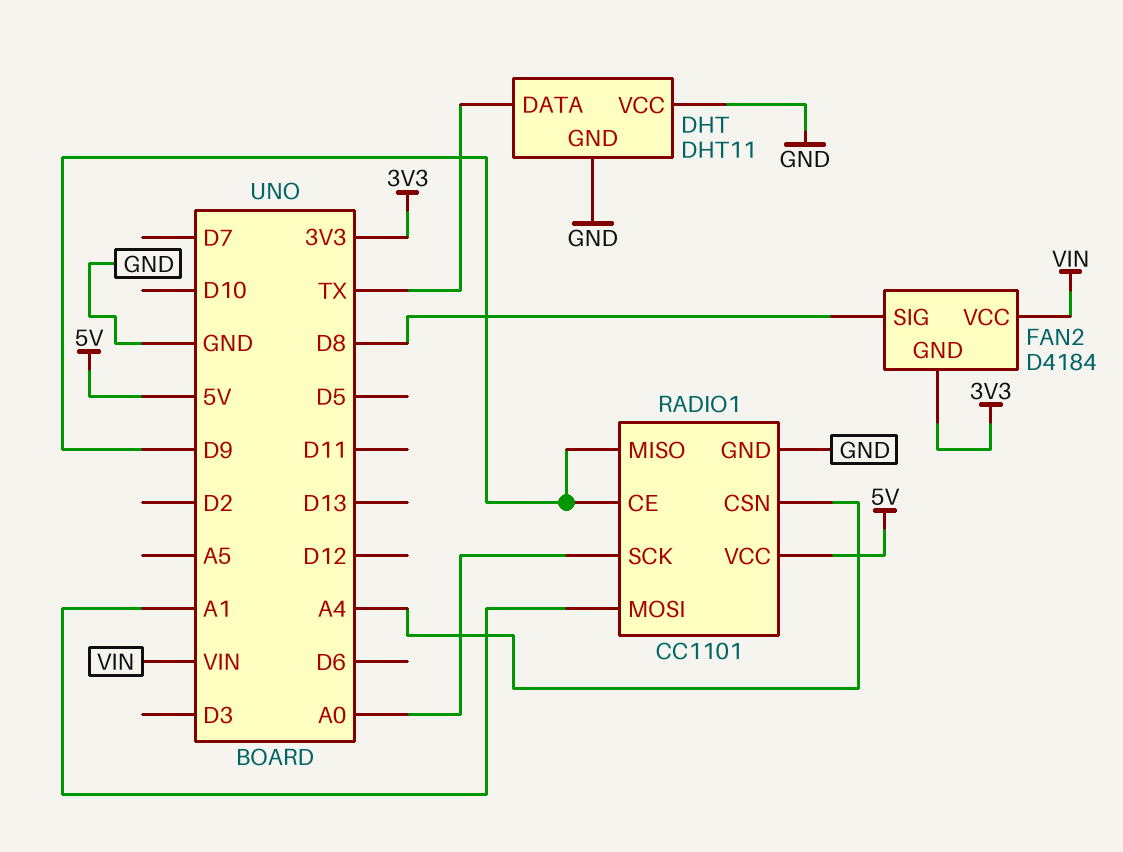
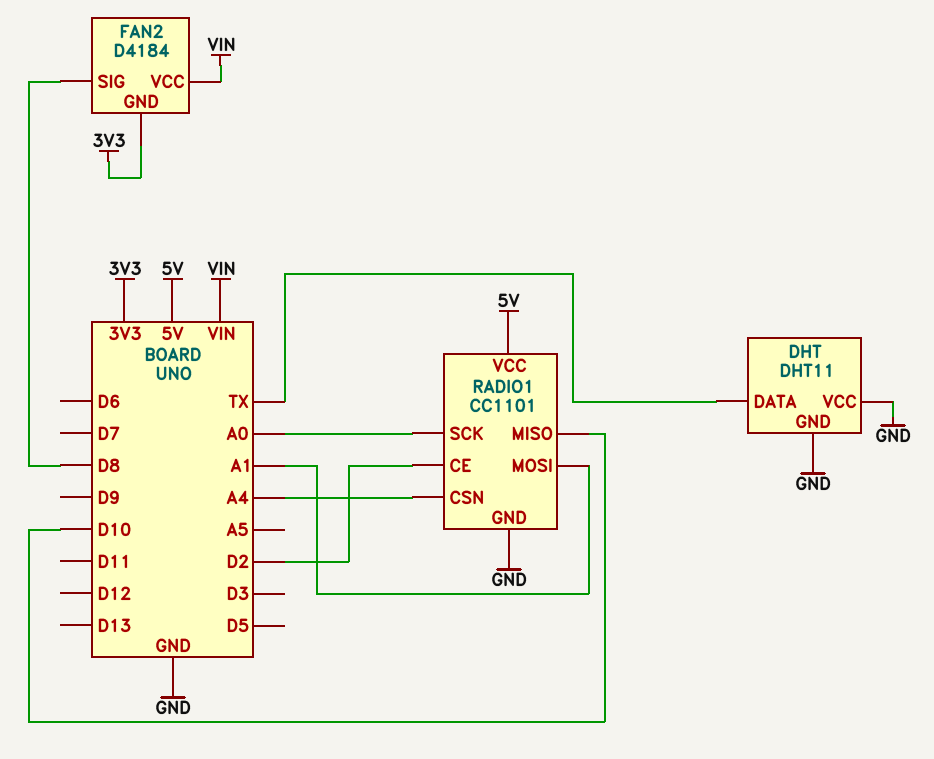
RADIO1 pin CE: D9 -> D2
RADIO1 pin MISO: D9 -> D10

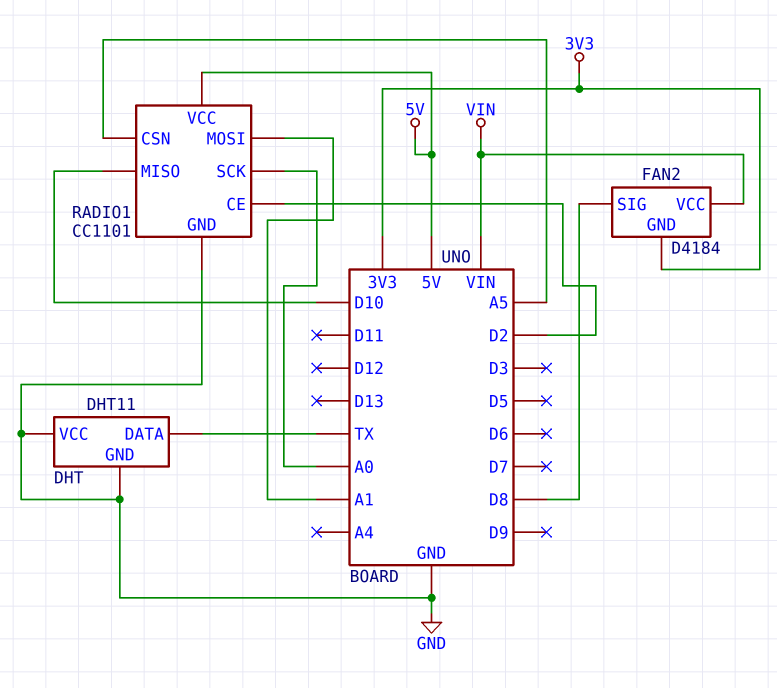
RADIO1 pin CSN: A4 -> A5

